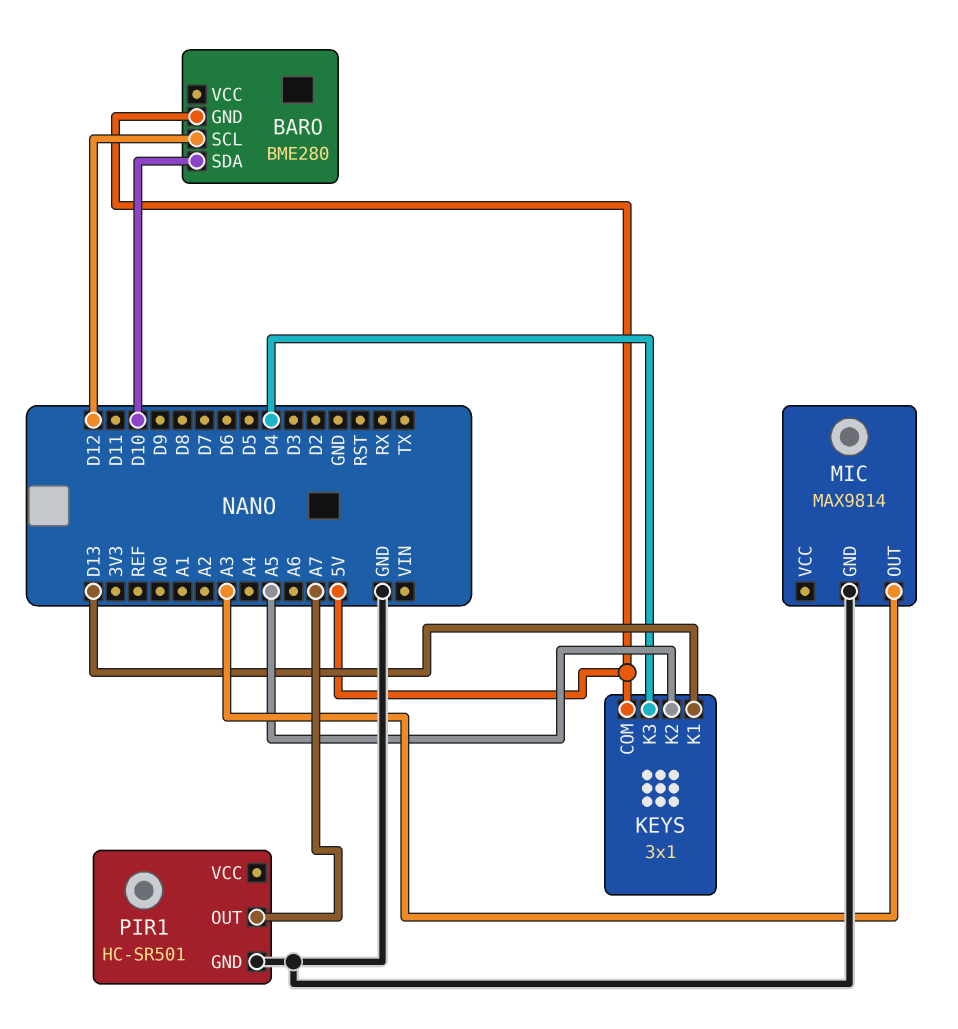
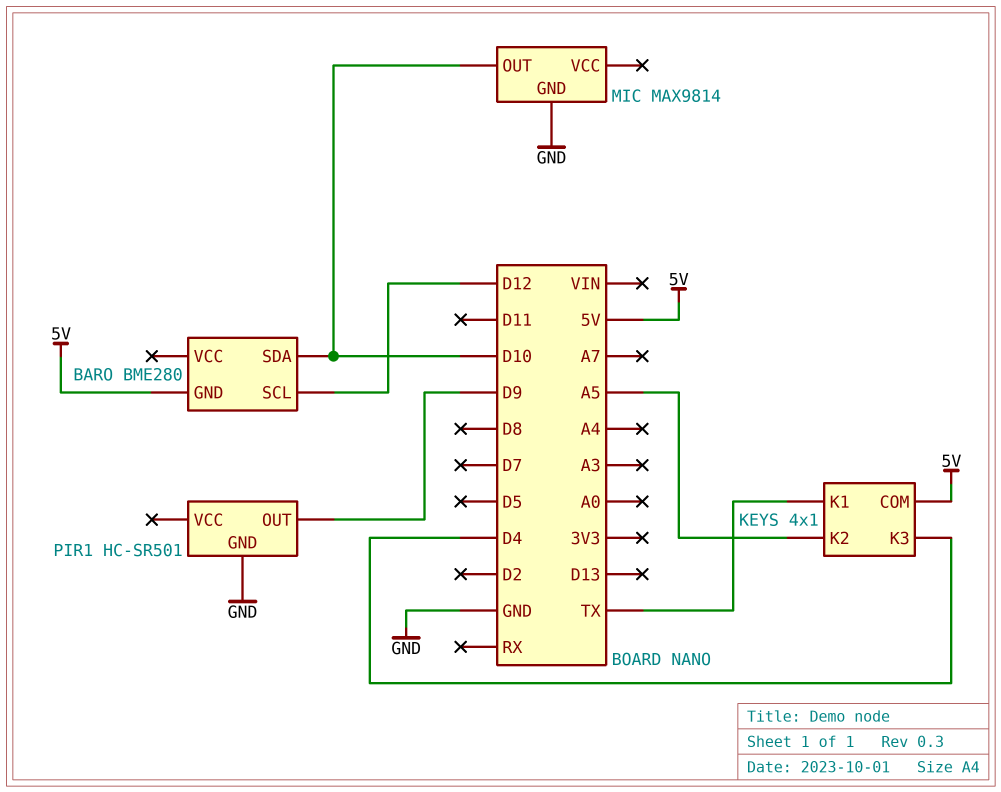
KEYS: 3x1 -> 4x1
KEYS pin K1: D13 -> TX
MIC pin OUT: A3 -> D10
PIR1 pin OUT: A7 -> D9

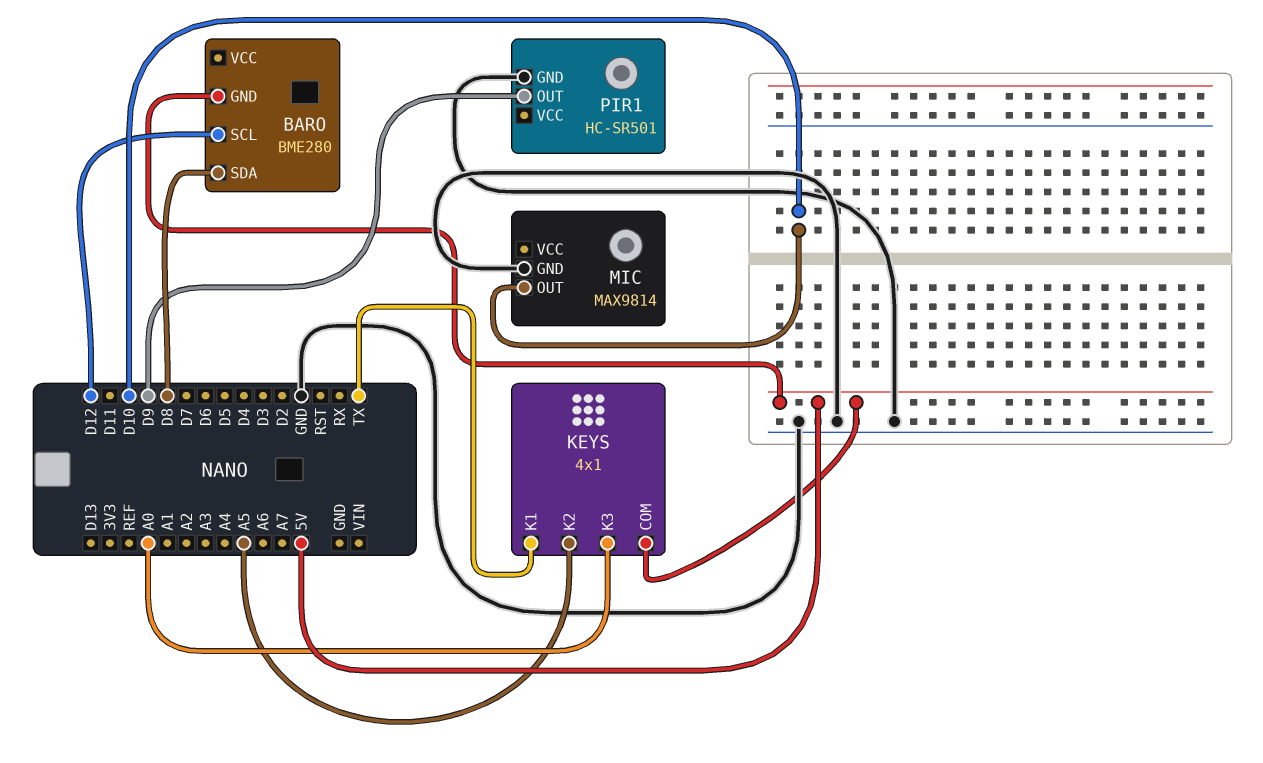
BARO pin SDA: D10 -> D8
KEYS pin K3: D4 -> A0

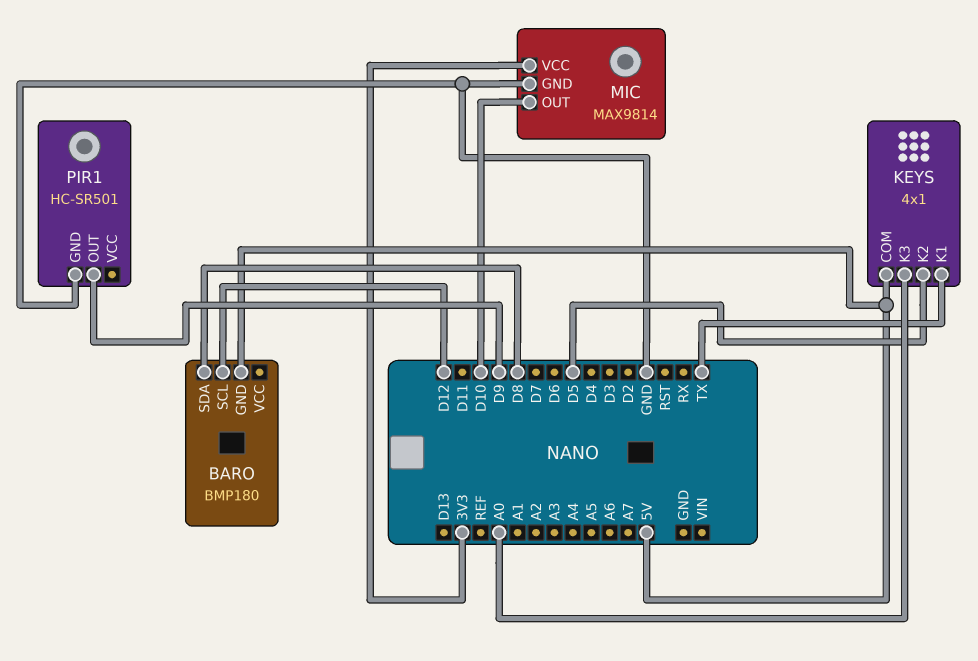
BARO: BME280 -> BMP180
KEYS pin K2: A5 -> D5
MIC pin VCC: none -> 3V3

